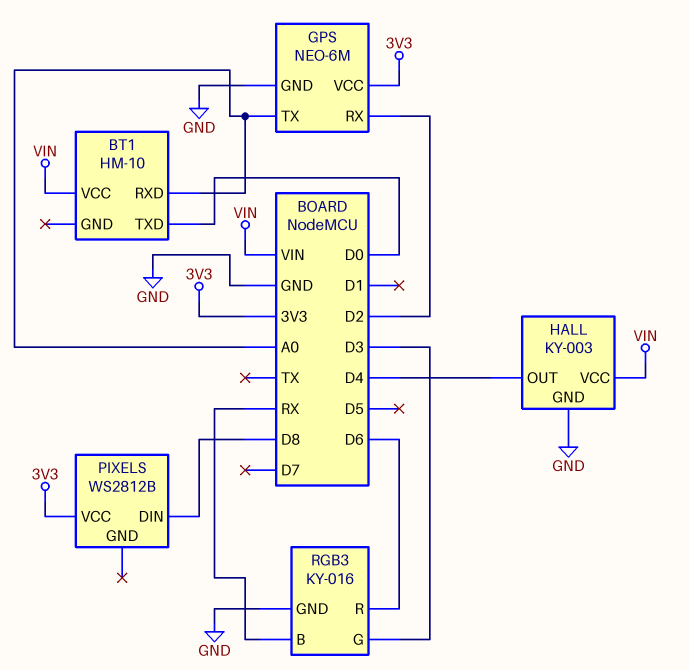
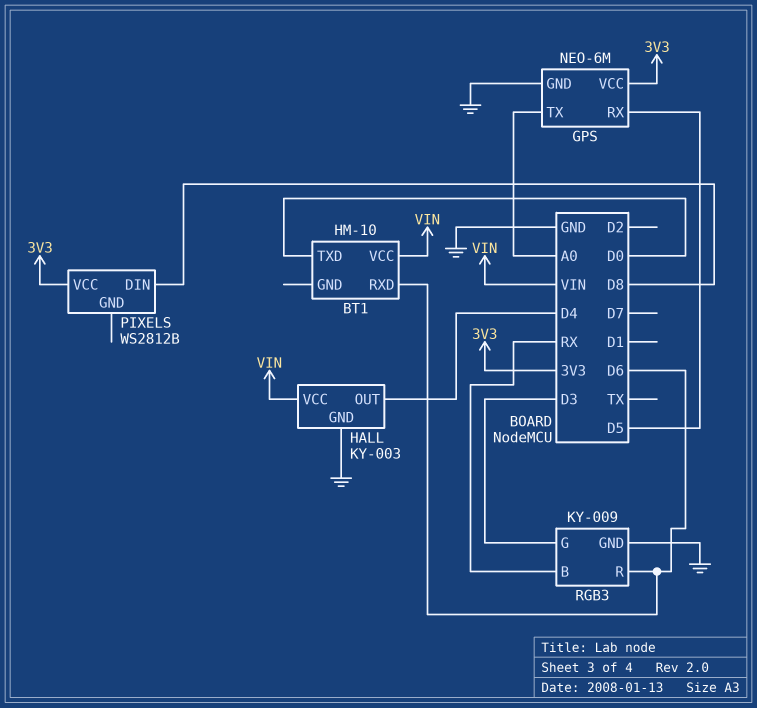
BT1 pin RXD: A0 -> D6
GPS pin RX: D2 -> D5
RGB3: KY-016 -> KY-009

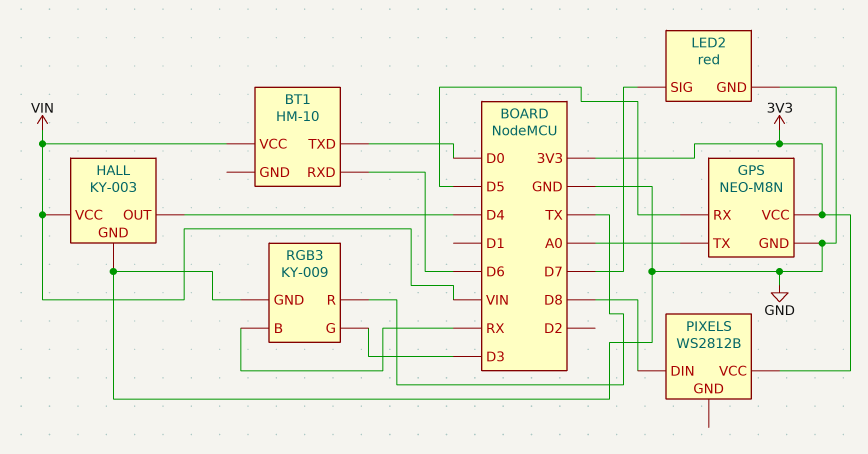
GPS: NEO-6M -> NEO-M8N
LED2: none -> red
LED2 pin GND: none -> GND
LED2 pin SIG: none -> D7
RGB3 pin R: D6 -> TX

